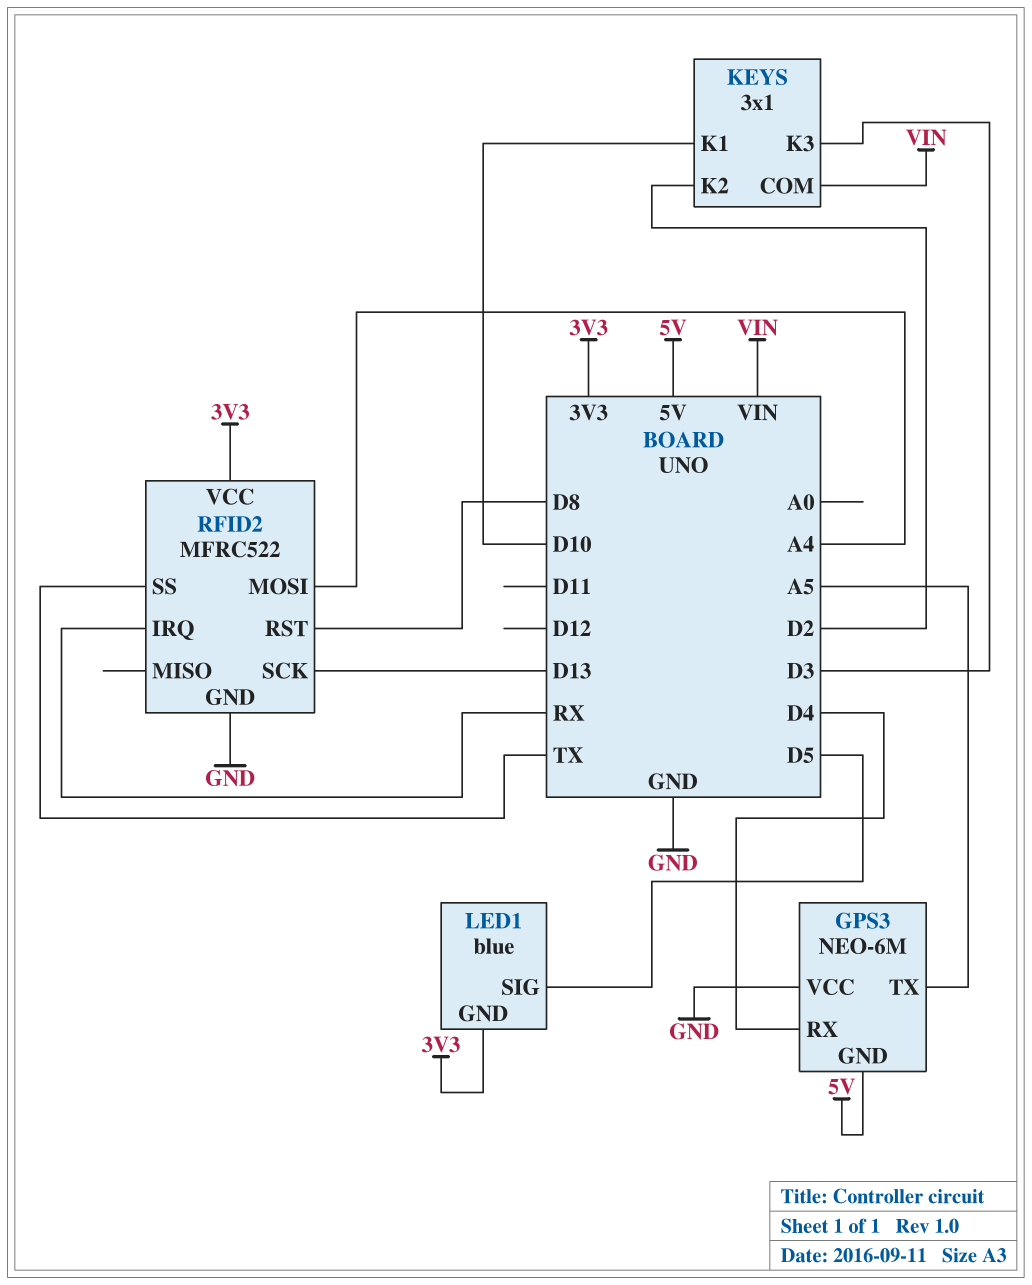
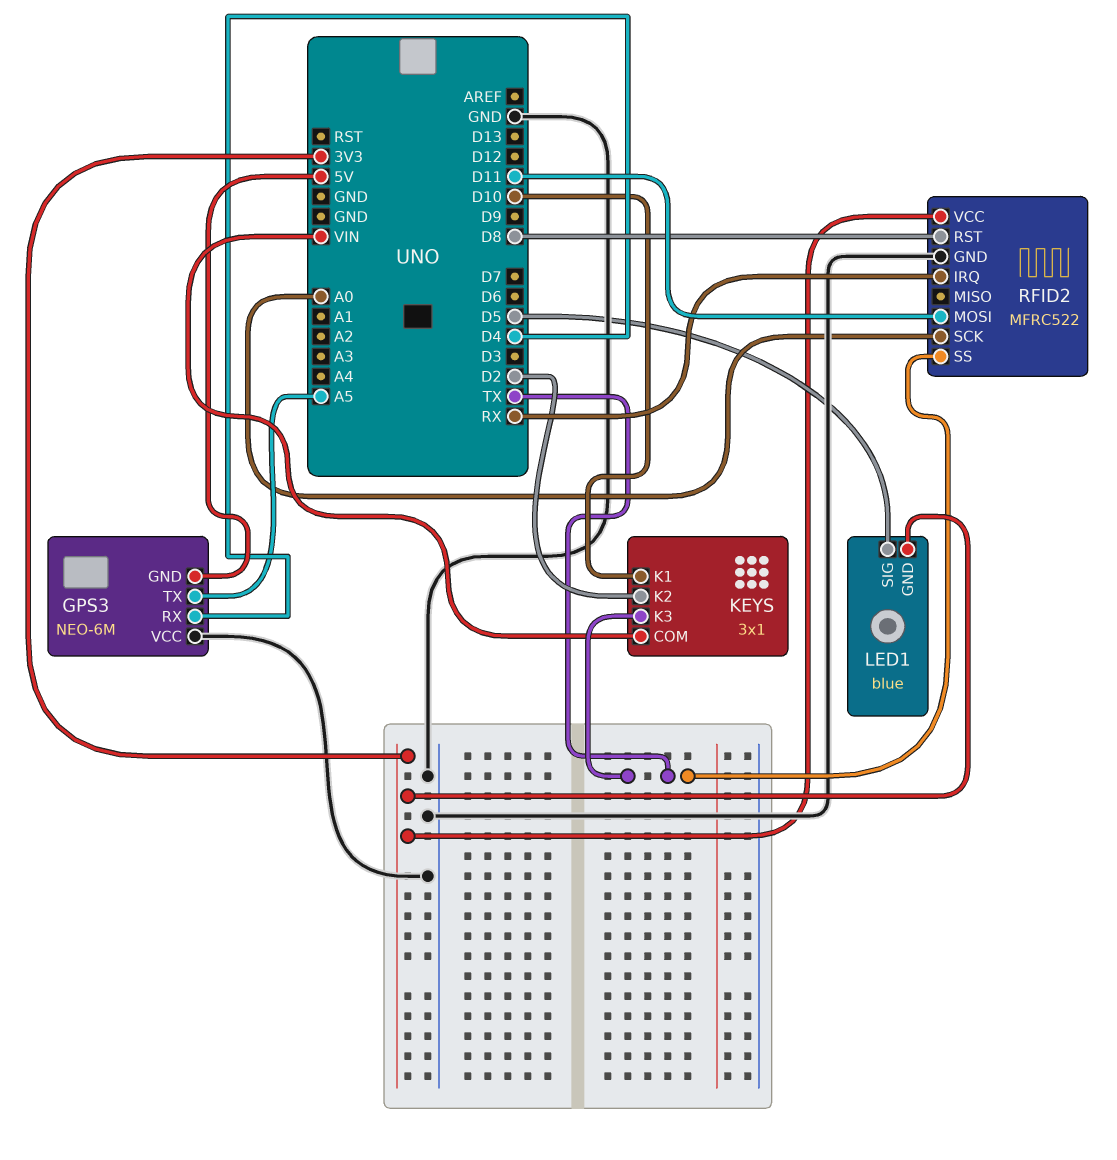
KEYS pin K3: D3 -> TX
RFID2 pin MOSI: A4 -> D11
RFID2 pin SCK: D13 -> A0

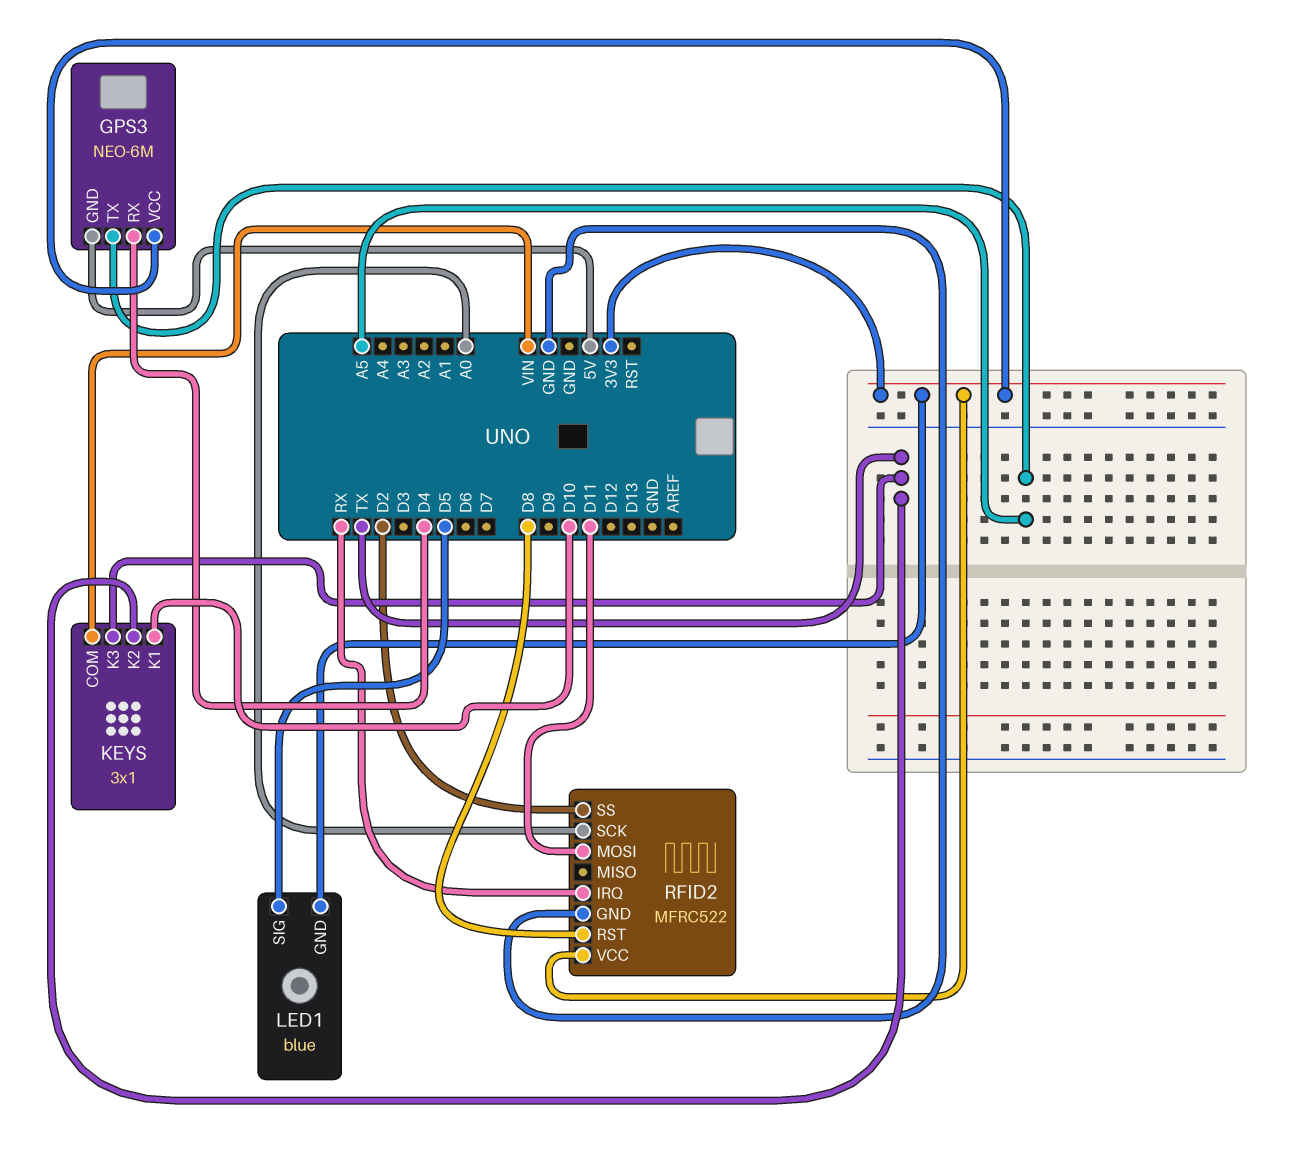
GPS3 pin VCC: GND -> 3V3
KEYS pin K2: D2 -> TX
RFID2 pin SS: TX -> D2

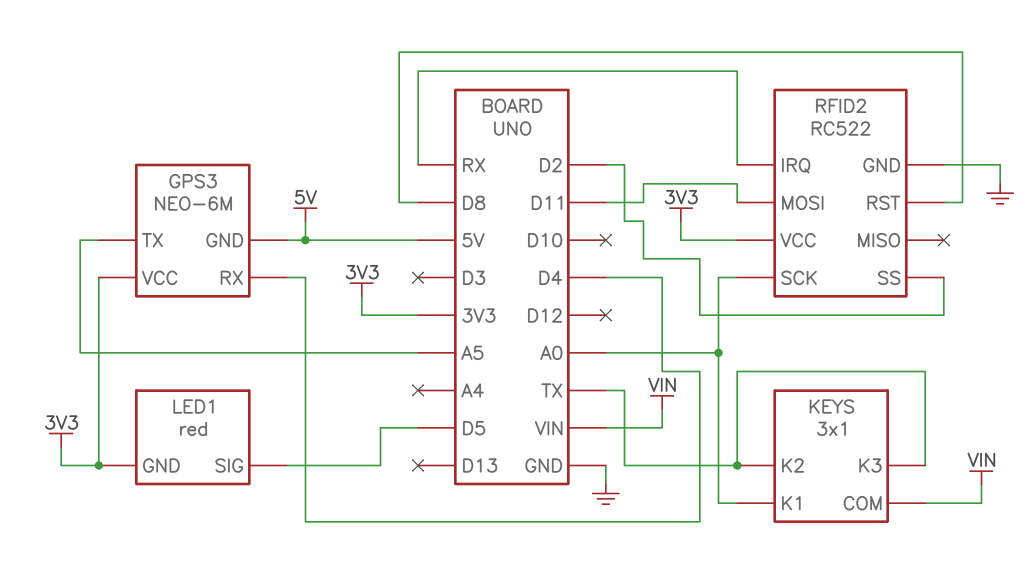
KEYS pin K1: D10 -> A0
LED1: blue -> red
RFID2: MFRC522 -> RC522

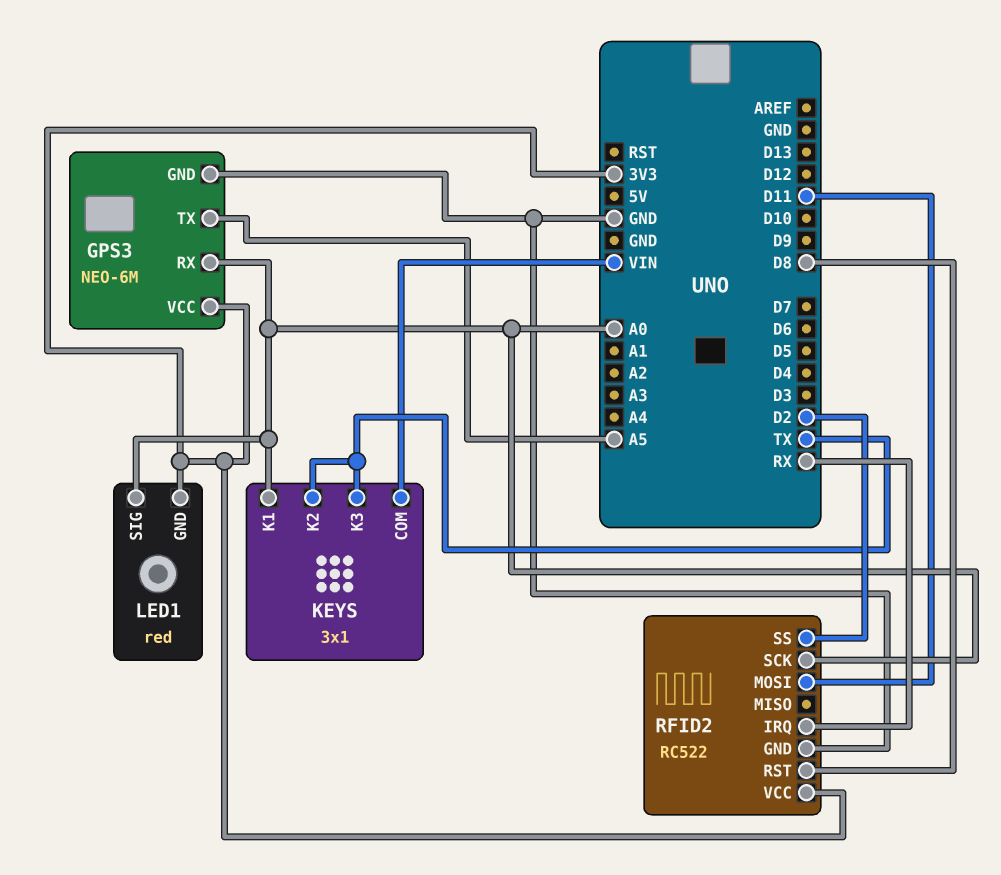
GPS3 pin GND: 5V -> GND
GPS3 pin RX: D4 -> A0
LED1 pin SIG: D5 -> A0

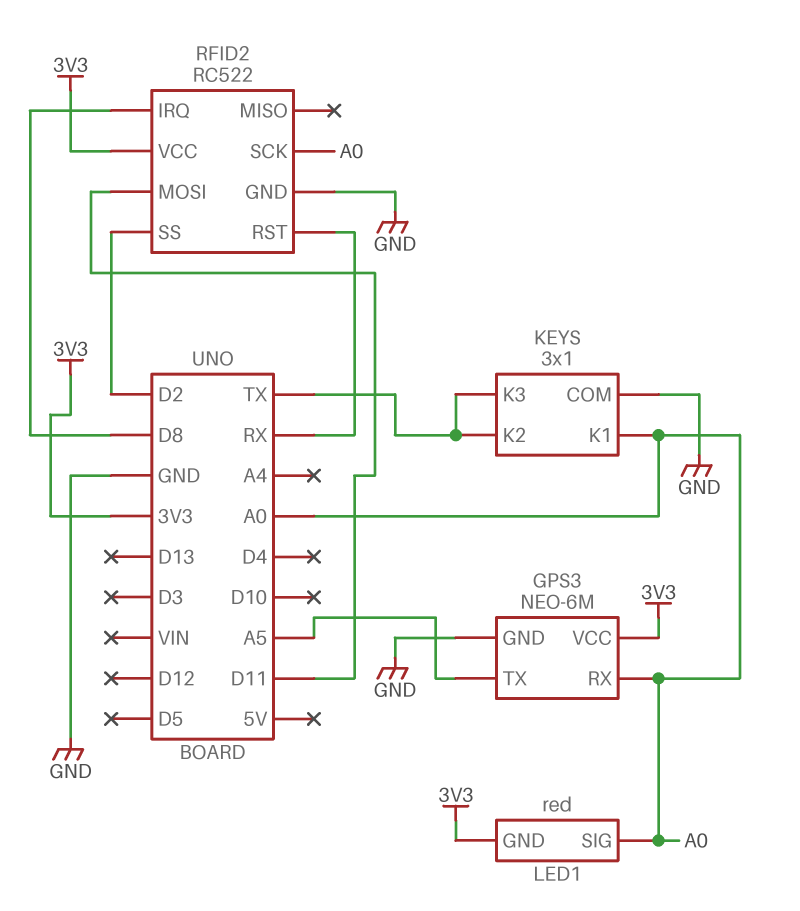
KEYS pin COM: VIN -> GND
RFID2 pin IRQ: RX -> D8
RFID2 pin RST: D8 -> RX

